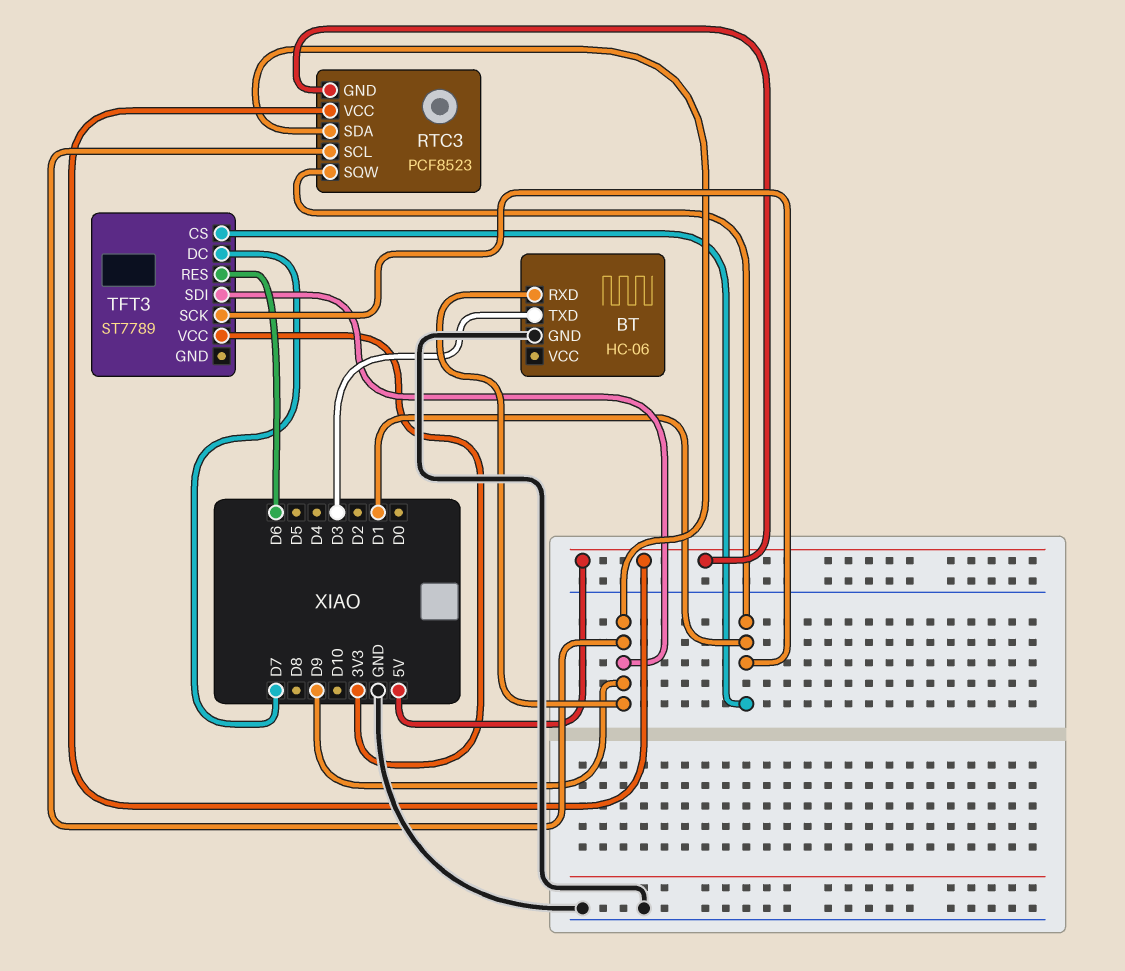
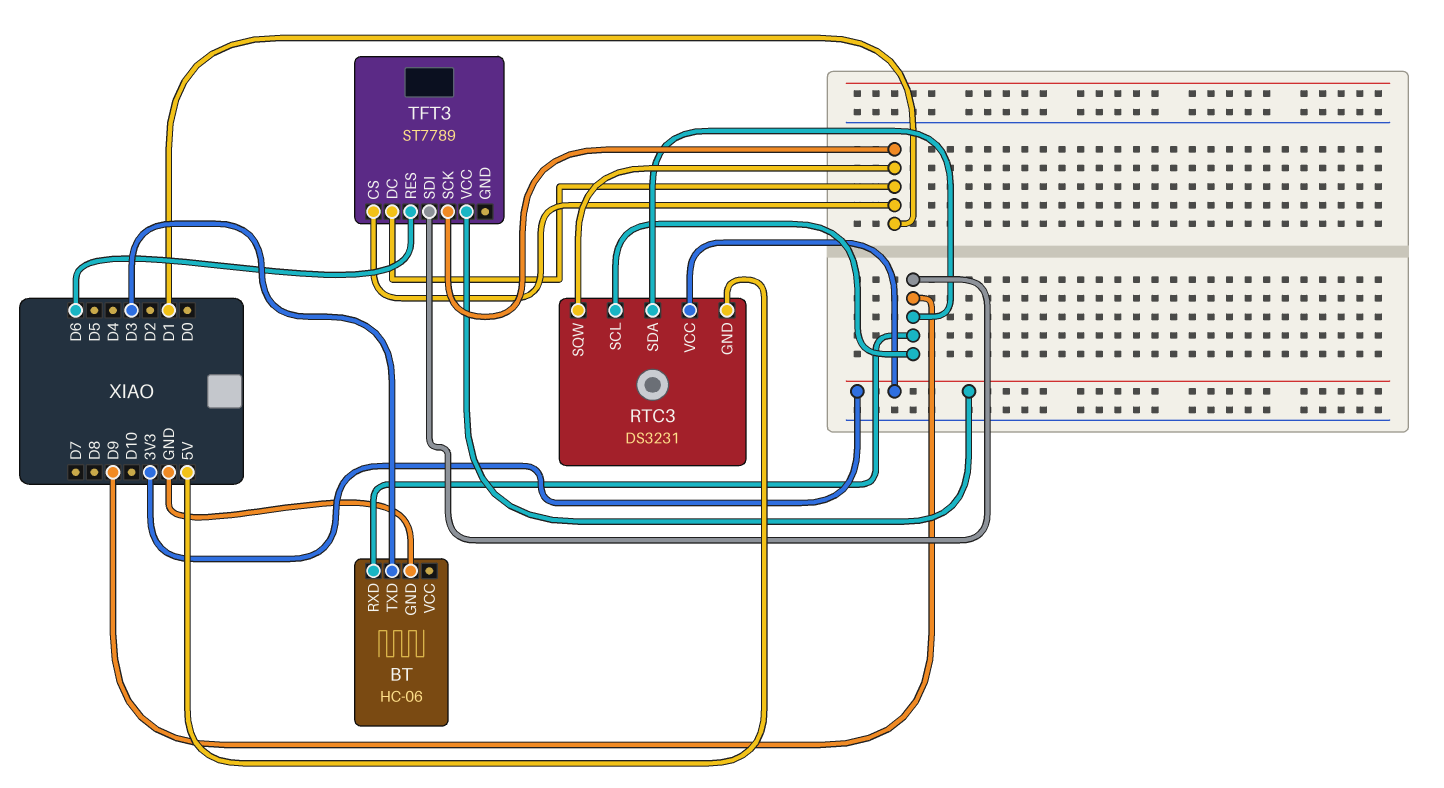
RTC3: PCF8523 -> DS3231
RTC3 pin VCC: 5V -> 3V3
TFT3 pin DC: D7 -> D1

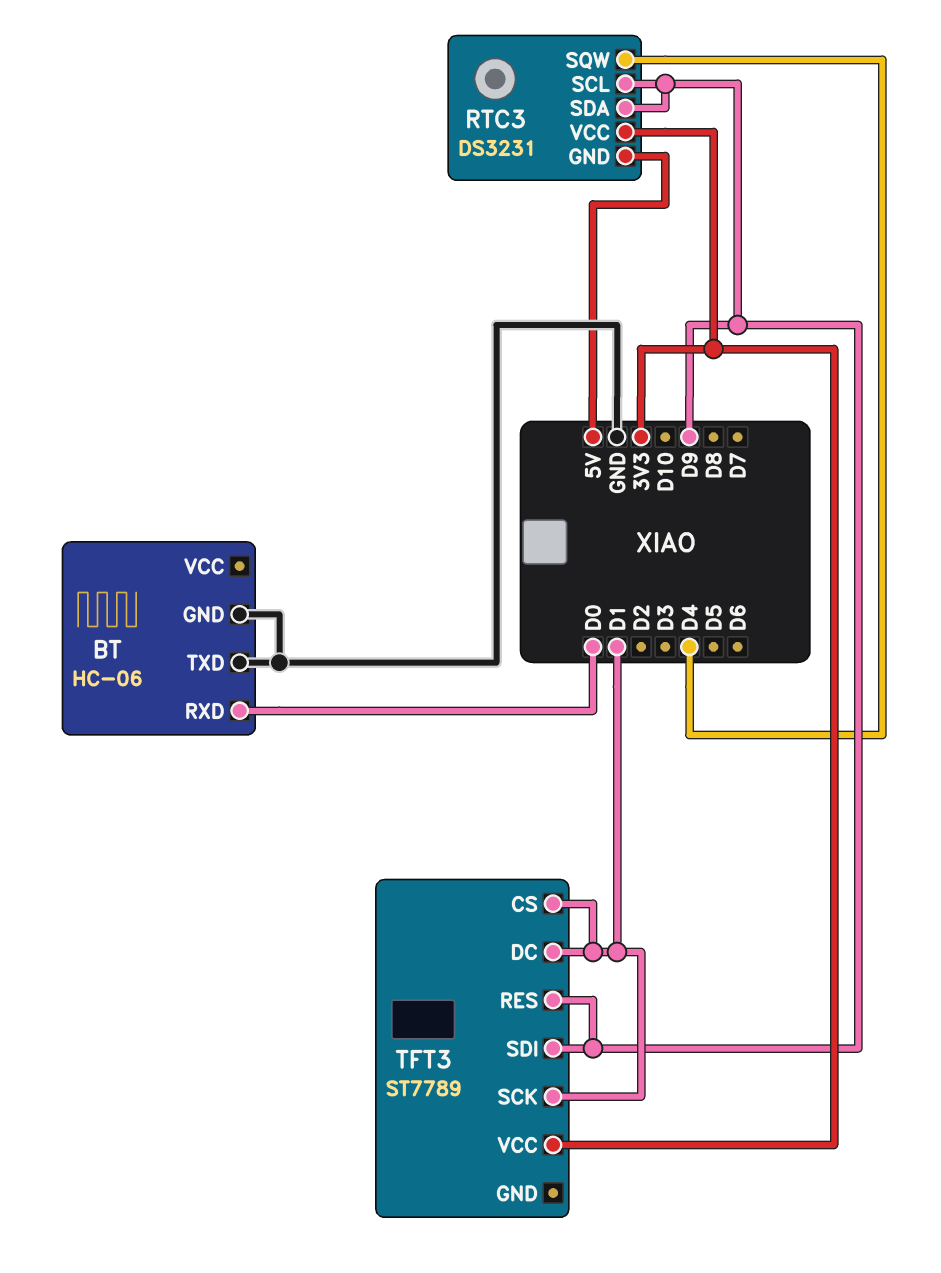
BT pin RXD: D9 -> D0
BT pin TXD: D3 -> GND
RTC3 pin SQW: D1 -> D4
TFT3 pin RES: D6 -> D9

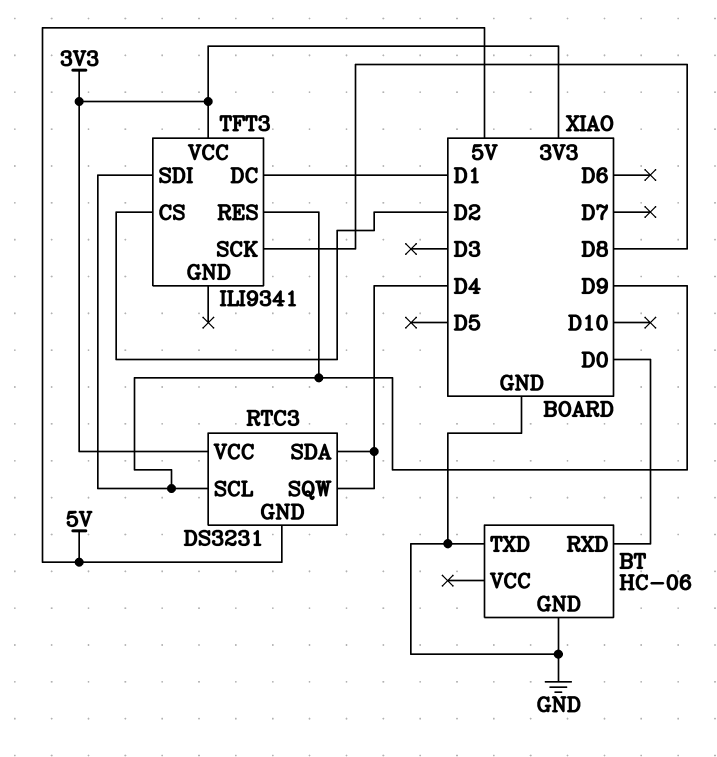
RTC3 pin SDA: D9 -> D4
TFT3: ST7789 -> ILI9341
TFT3 pin CS: D1 -> D2
TFT3 pin SCK: D1 -> D8

